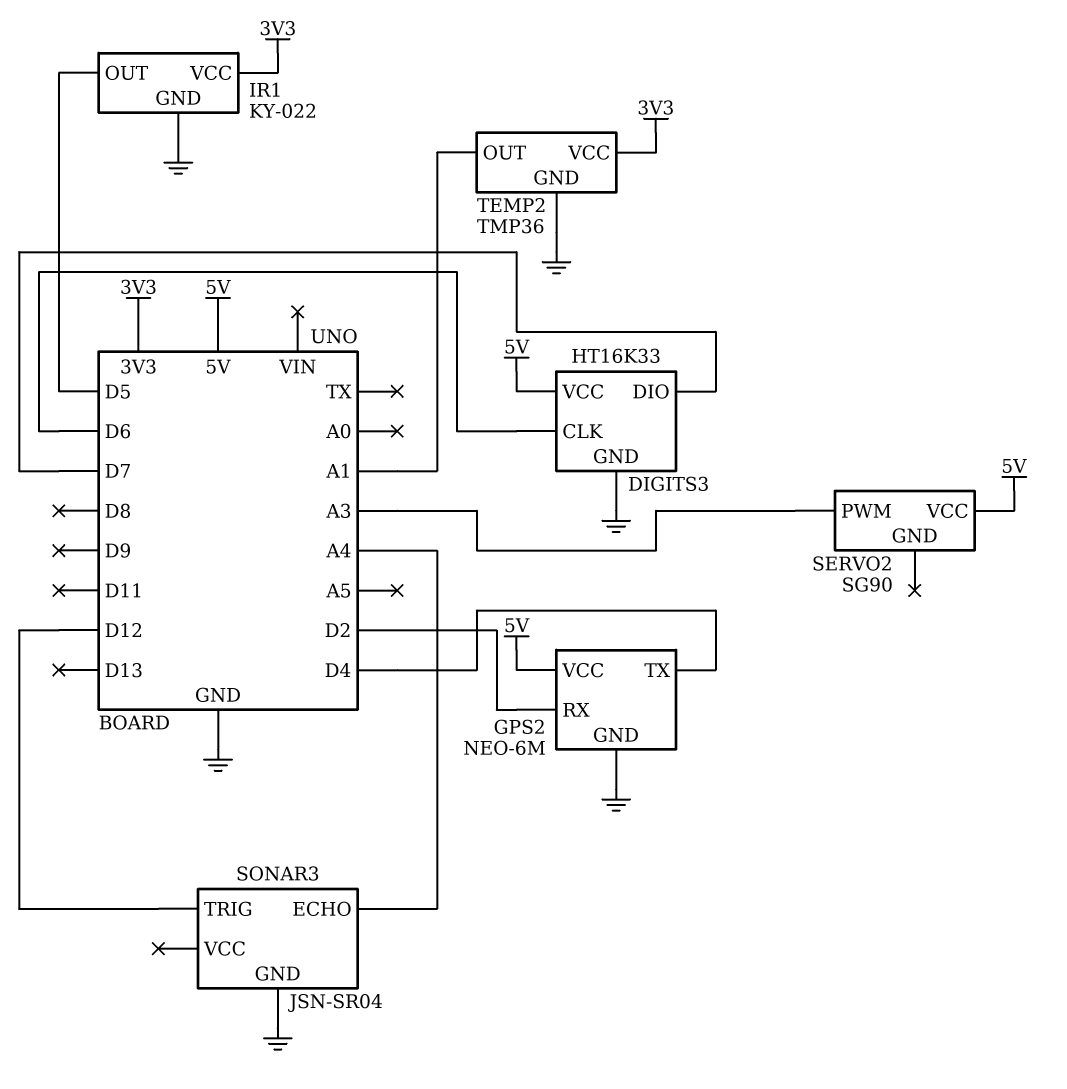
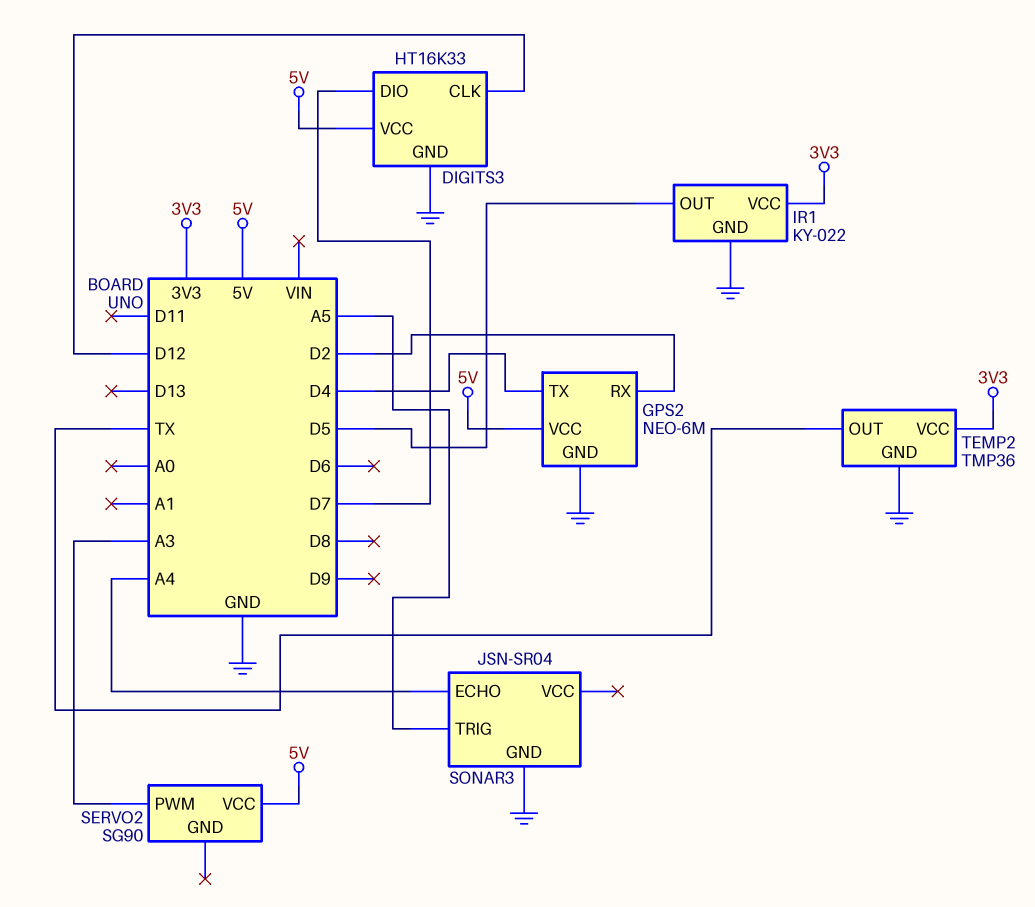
DIGITS3 pin CLK: D6 -> D12
SONAR3 pin TRIG: D12 -> A5
TEMP2 pin OUT: A1 -> TX

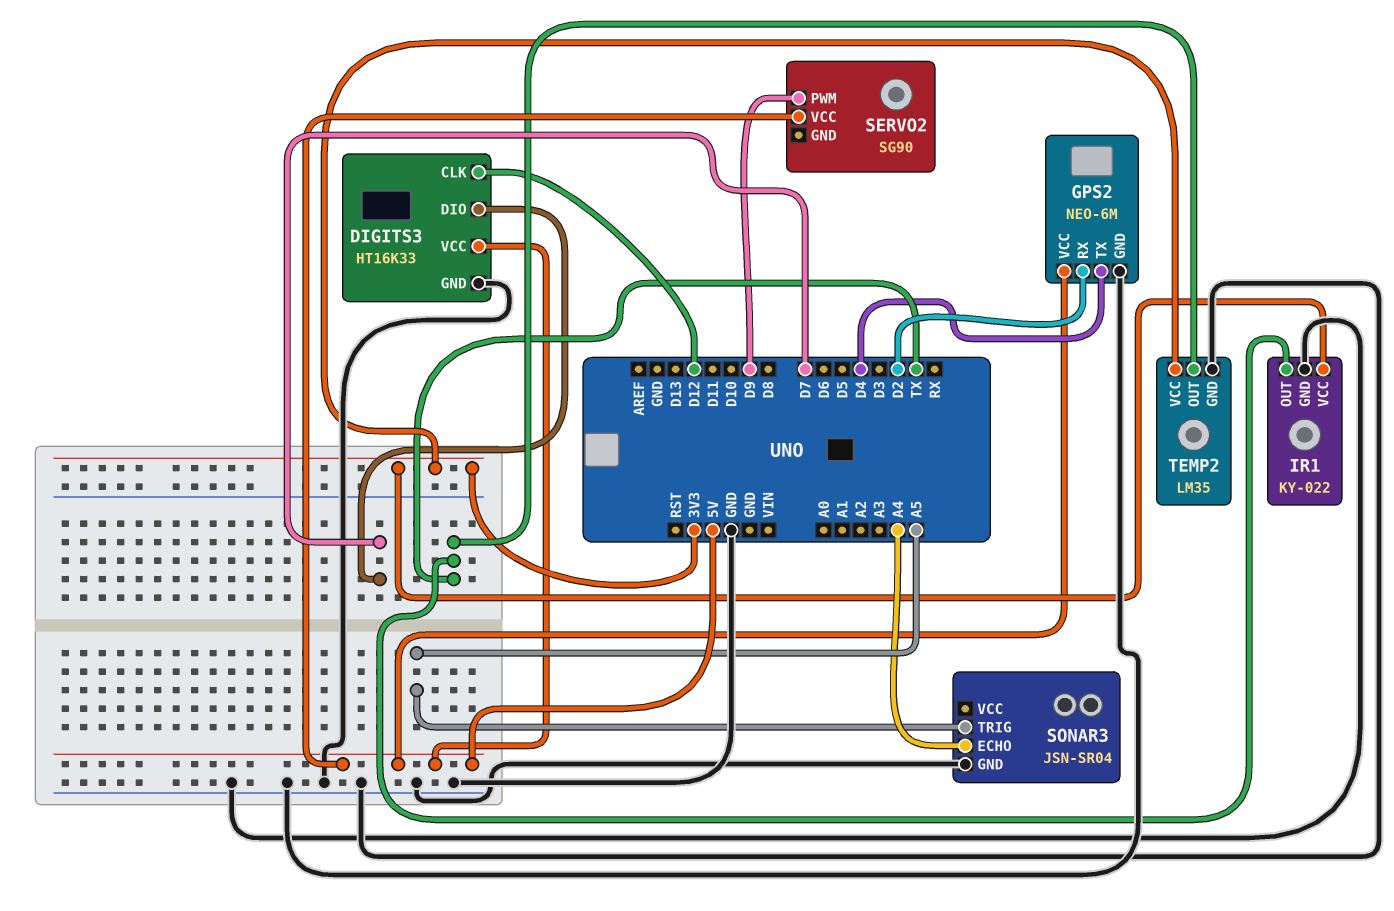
IR1 pin OUT: D5 -> TX
SERVO2 pin PWM: A3 -> D9
TEMP2: TMP36 -> LM35

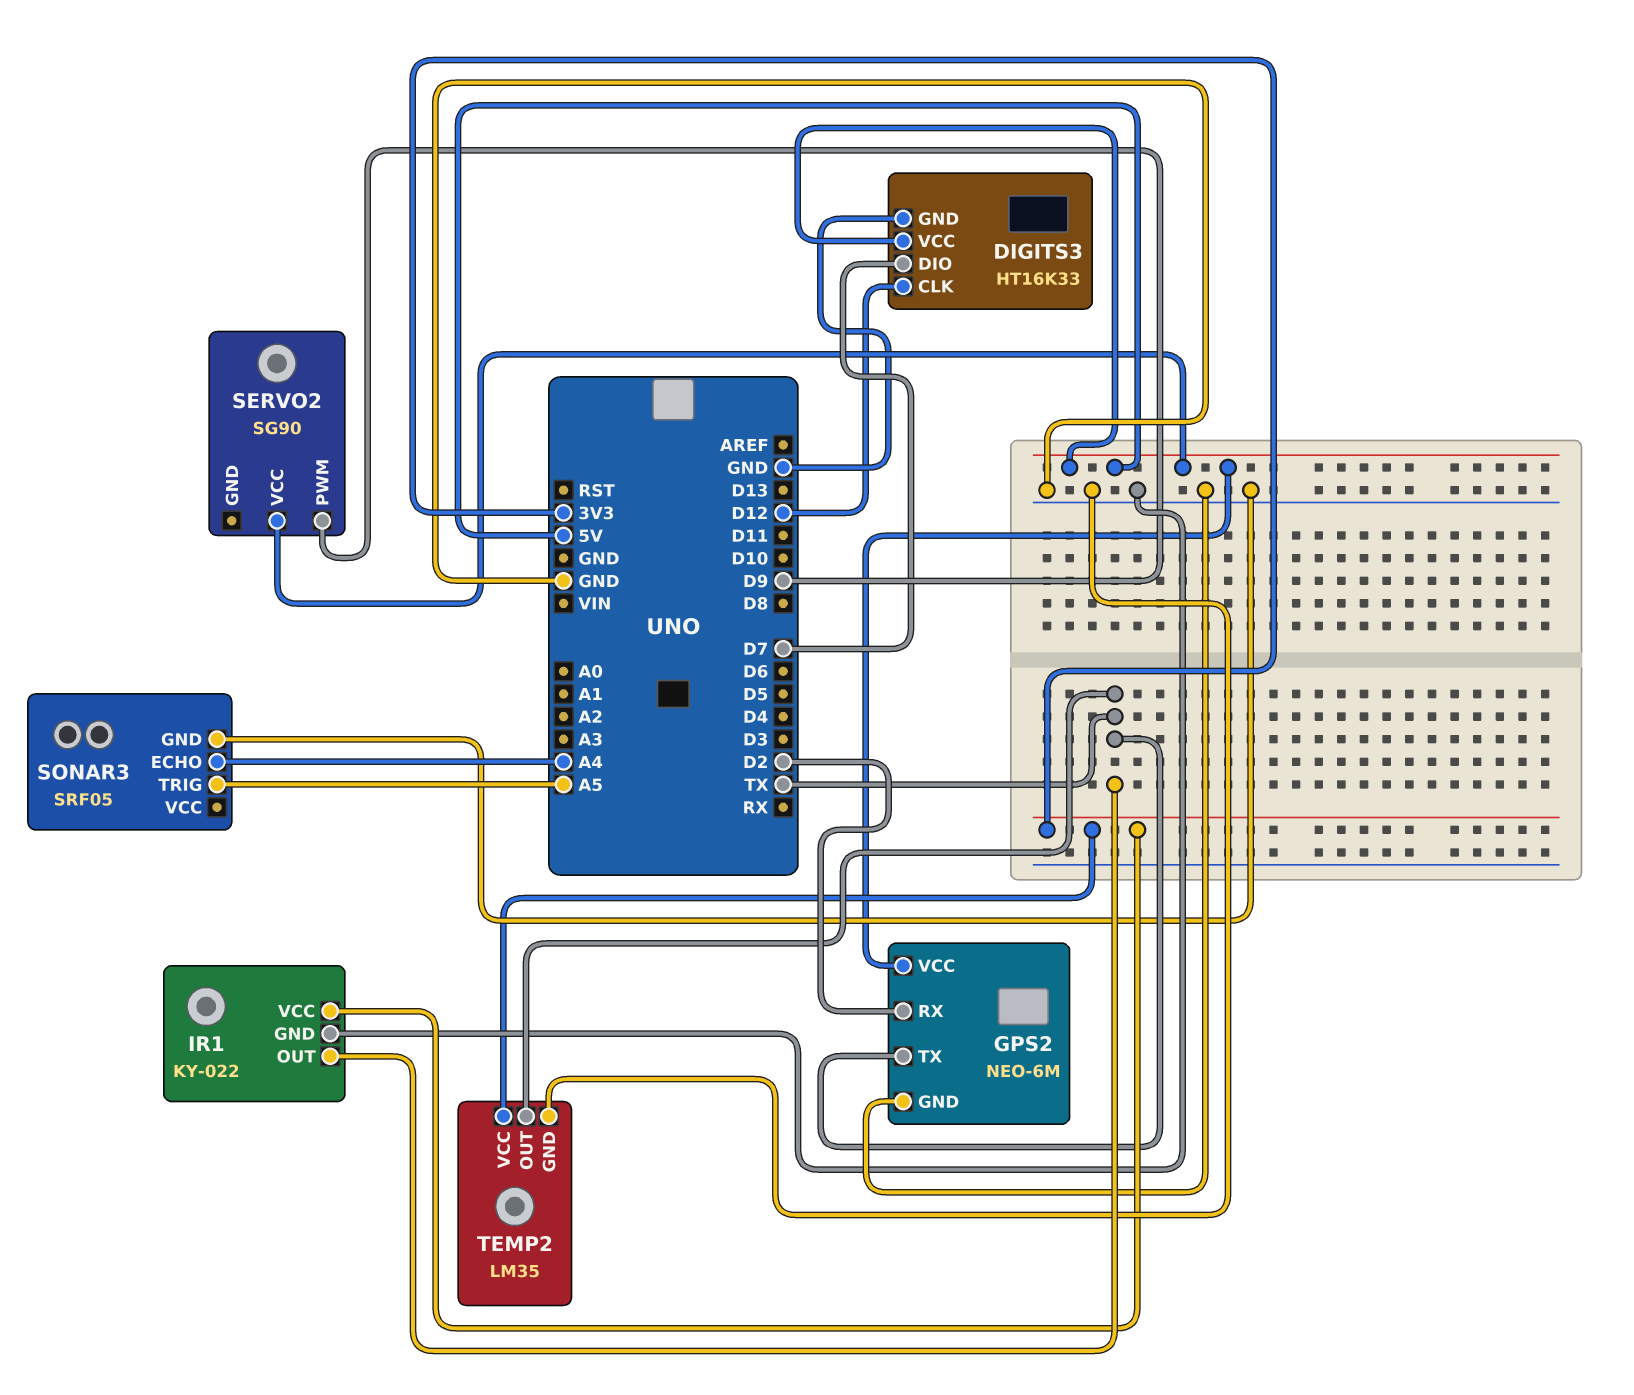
GPS2 pin TX: D4 -> TX
SONAR3: JSN-SR04 -> SRF05

